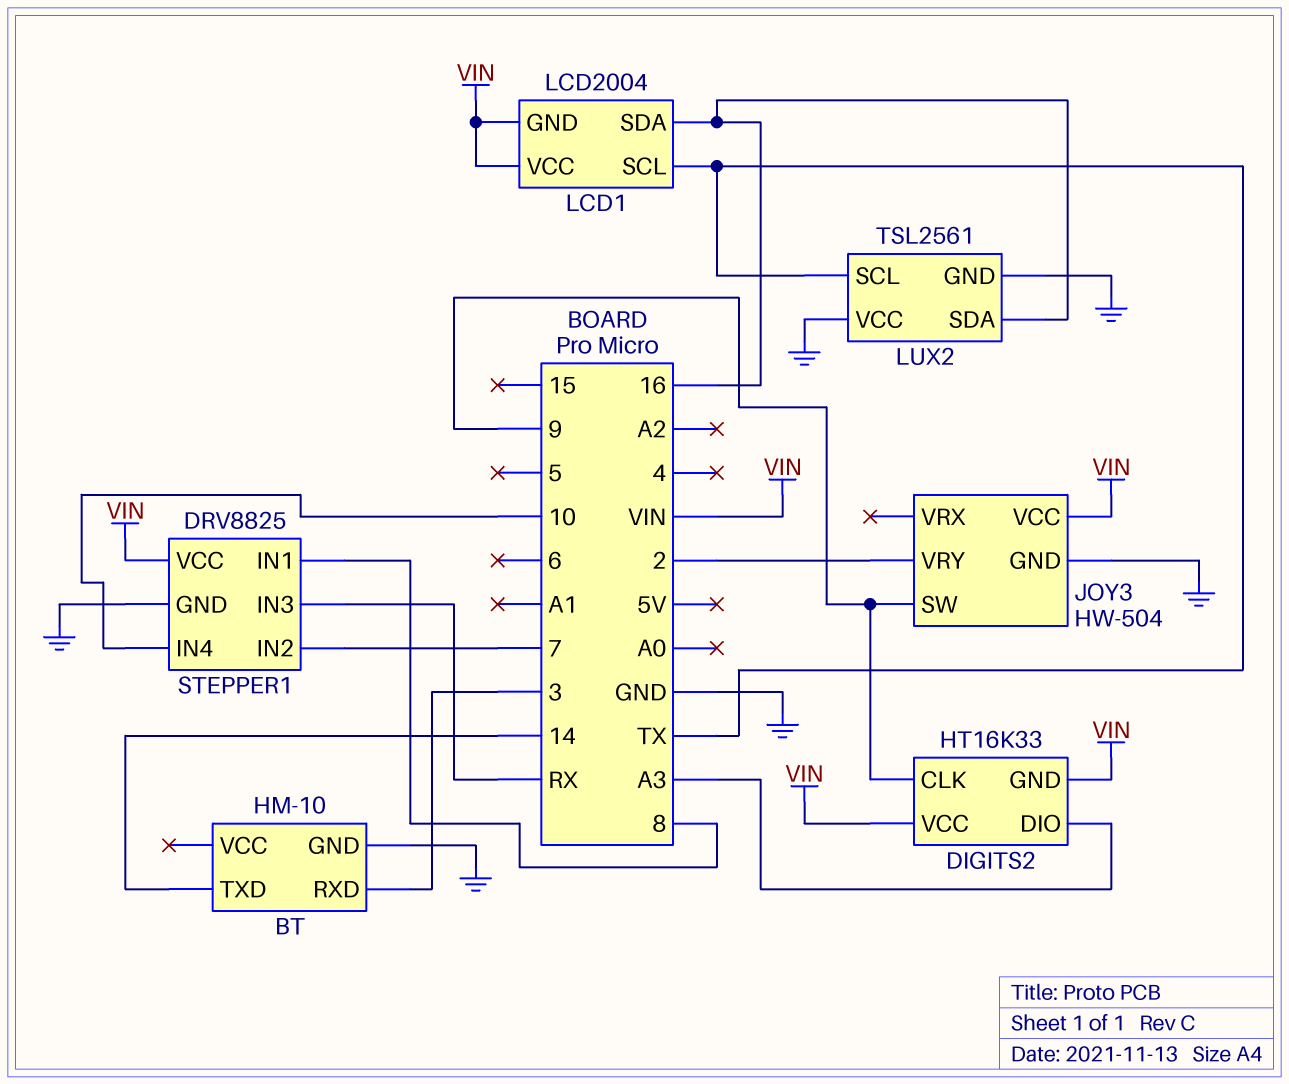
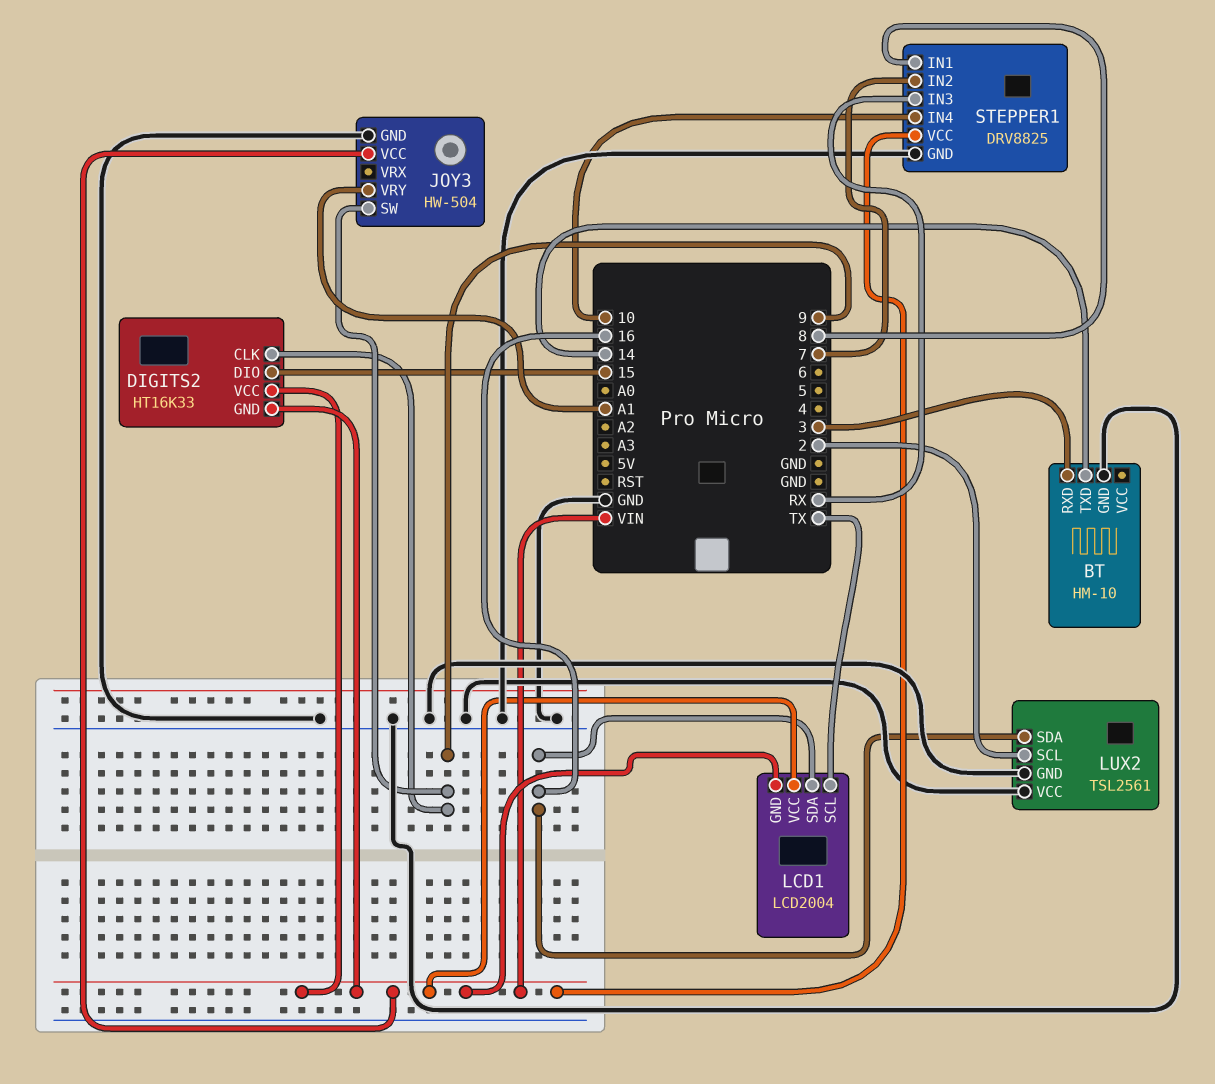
DIGITS2 pin DIO: A3 -> 15
JOY3 pin VRY: 2 -> A1
LUX2 pin SCL: TX -> 2

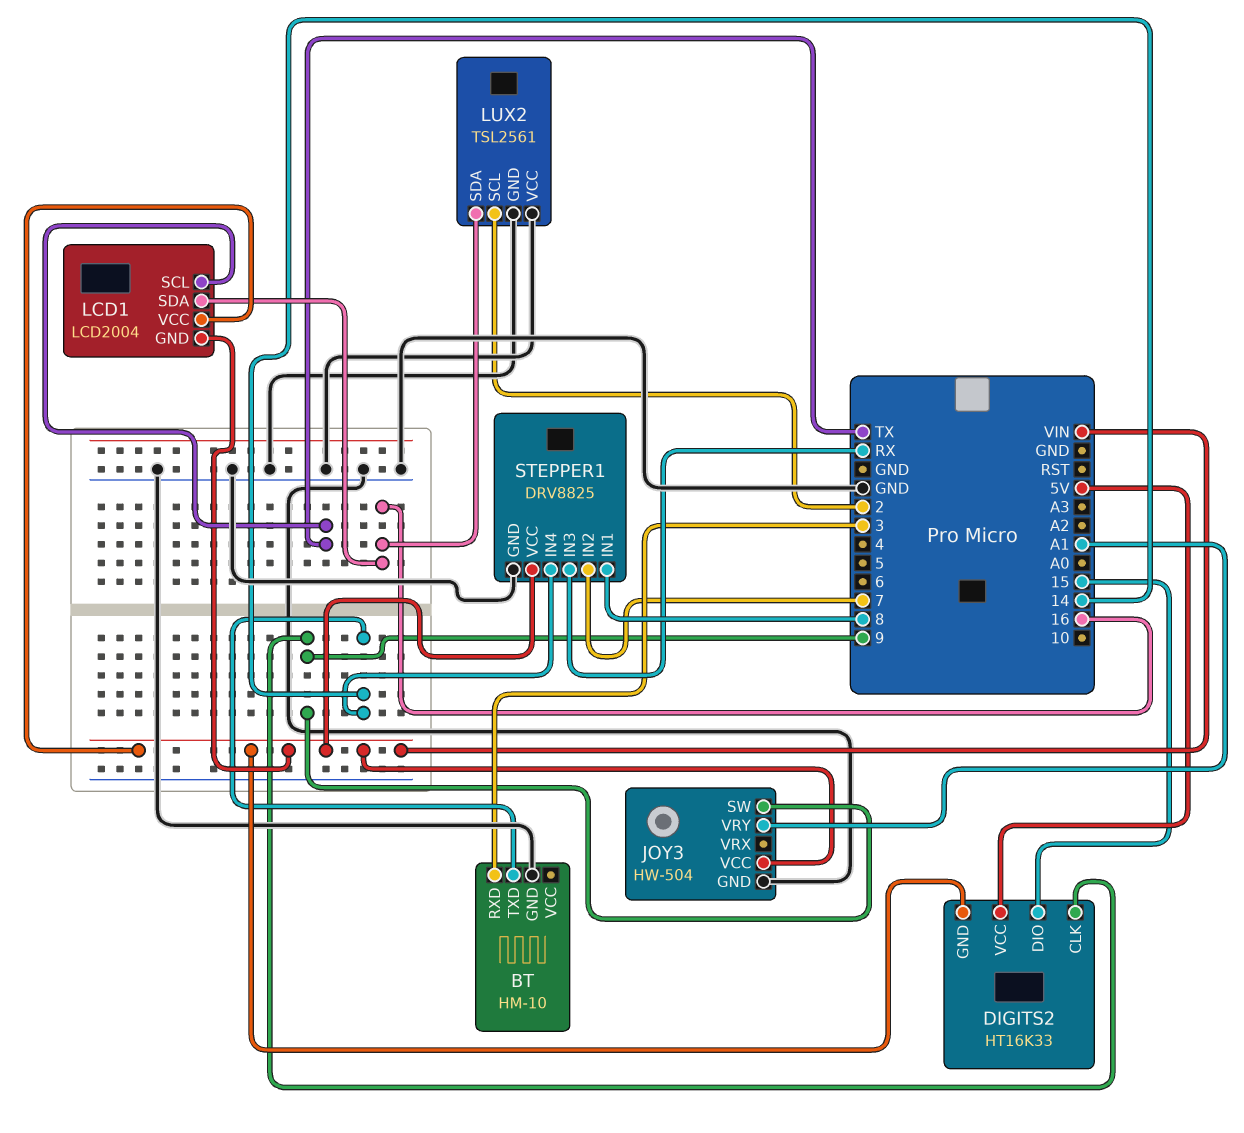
DIGITS2 pin VCC: VIN -> 5V
STEPPER1 pin IN4: 10 -> 14

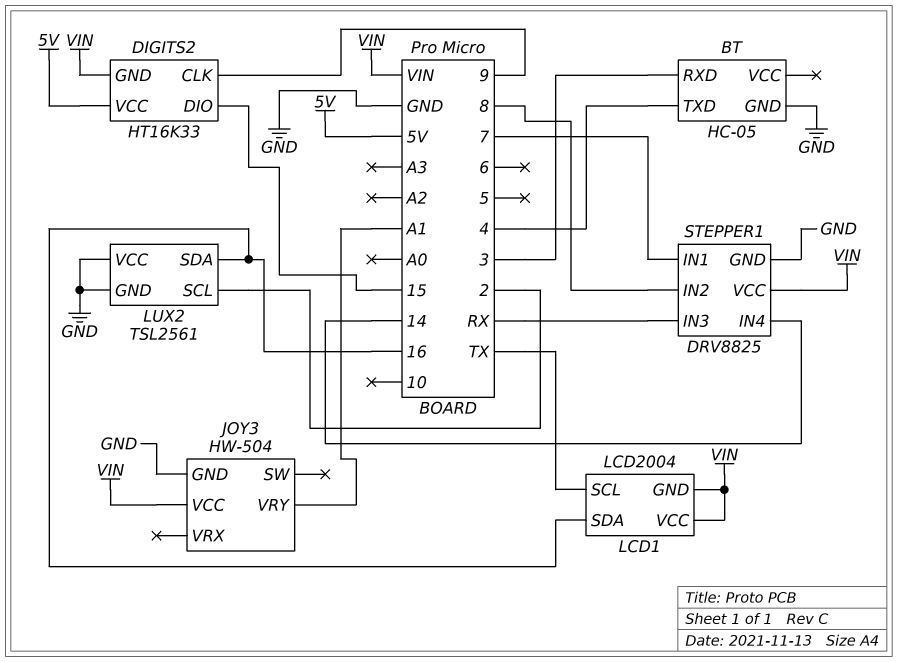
BT: HM-10 -> HC-05
BT pin TXD: 14 -> 4
JOY3 pin SW: 9 -> none
STEPPER1 pin IN1: 8 -> 7
STEPPER1 pin IN2: 7 -> 8

